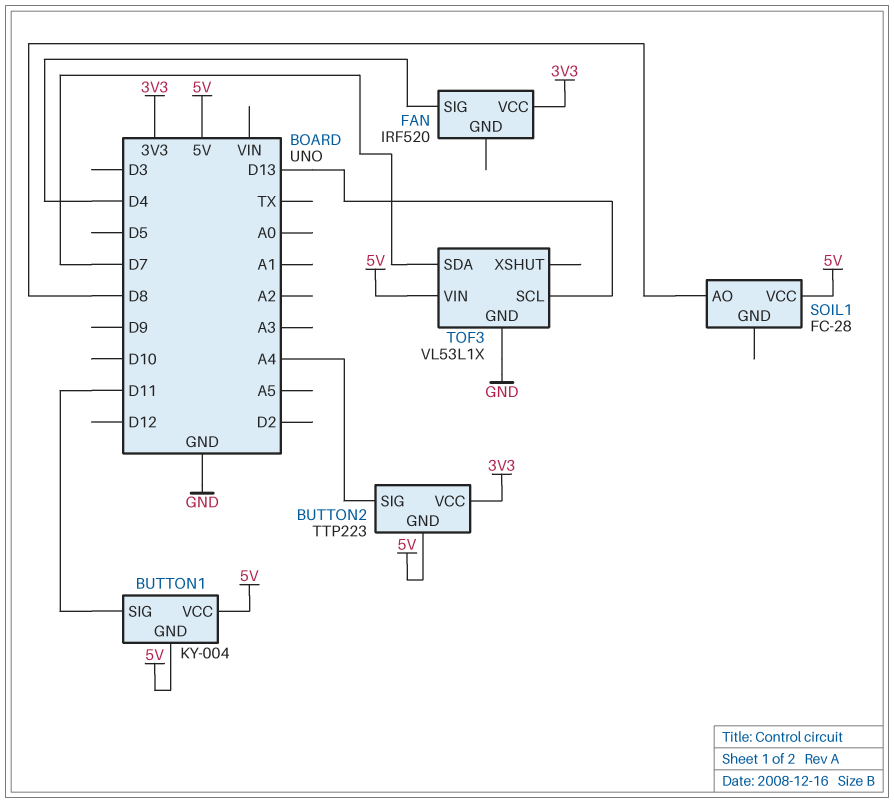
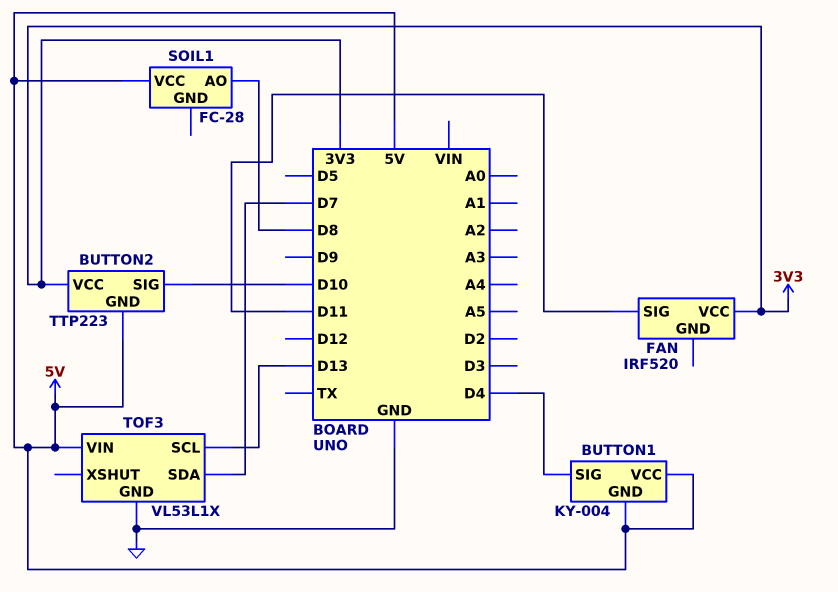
BUTTON1 pin SIG: D11 -> D4
BUTTON2 pin SIG: A4 -> D10
FAN pin SIG: D4 -> D11

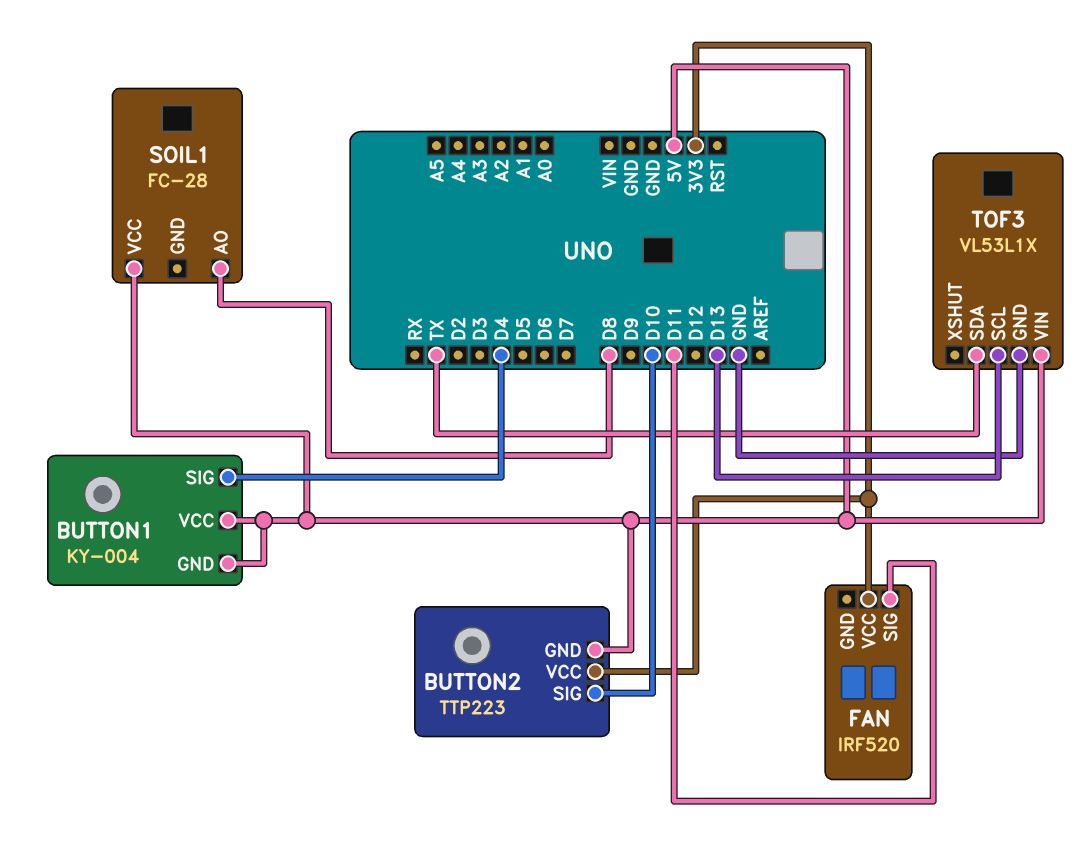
TOF3 pin SDA: D7 -> TX

